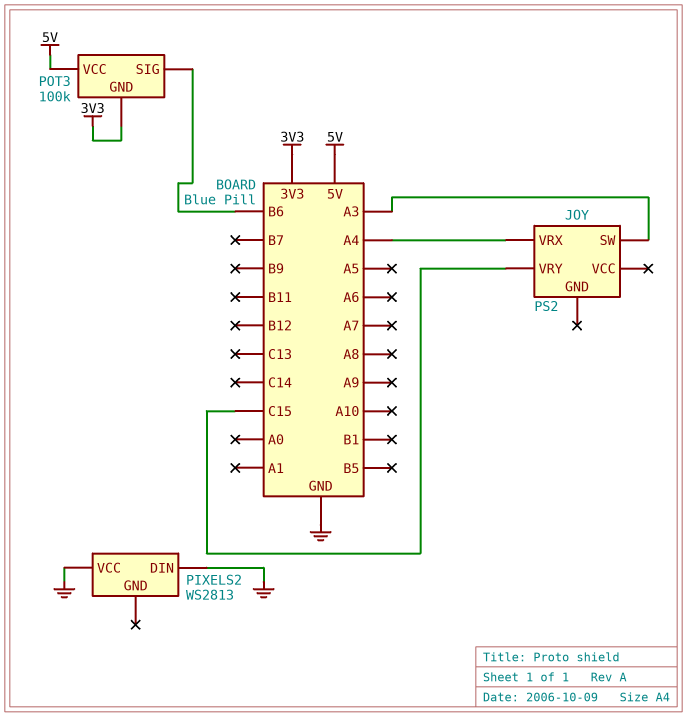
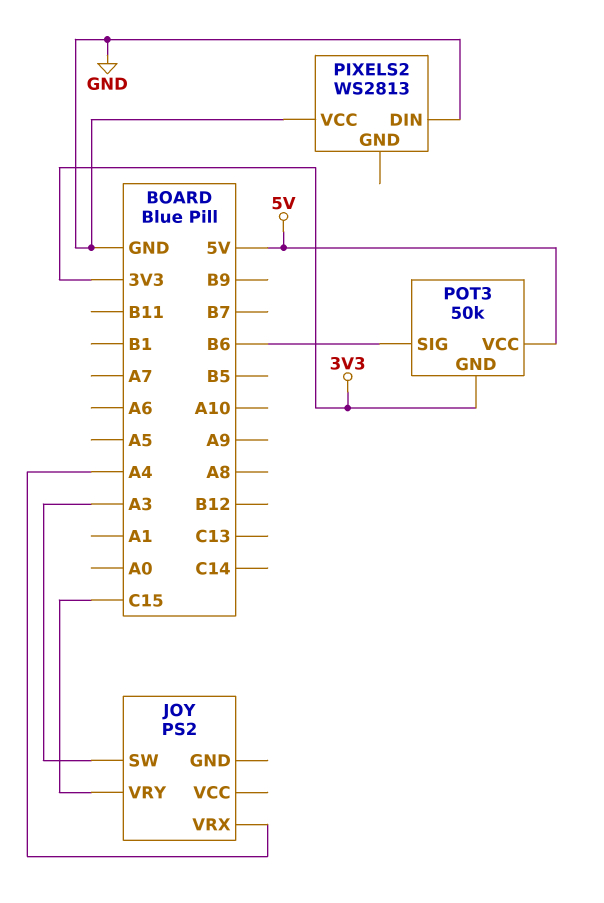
POT3: 100k -> 50k

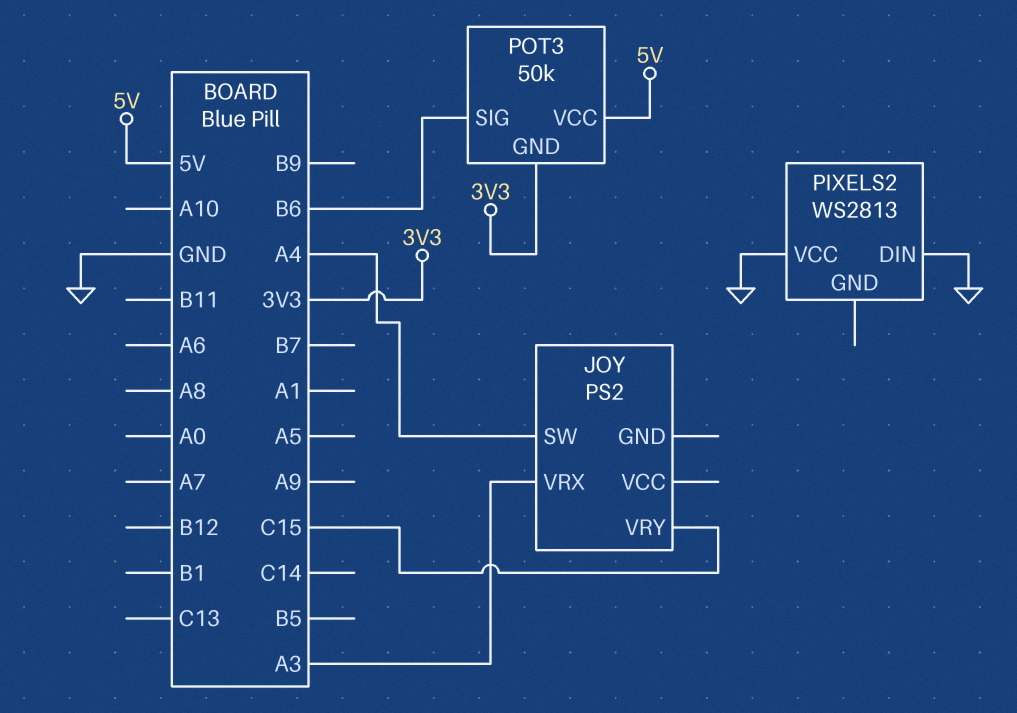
JOY pin SW: A3 -> A4
JOY pin VRX: A4 -> A3

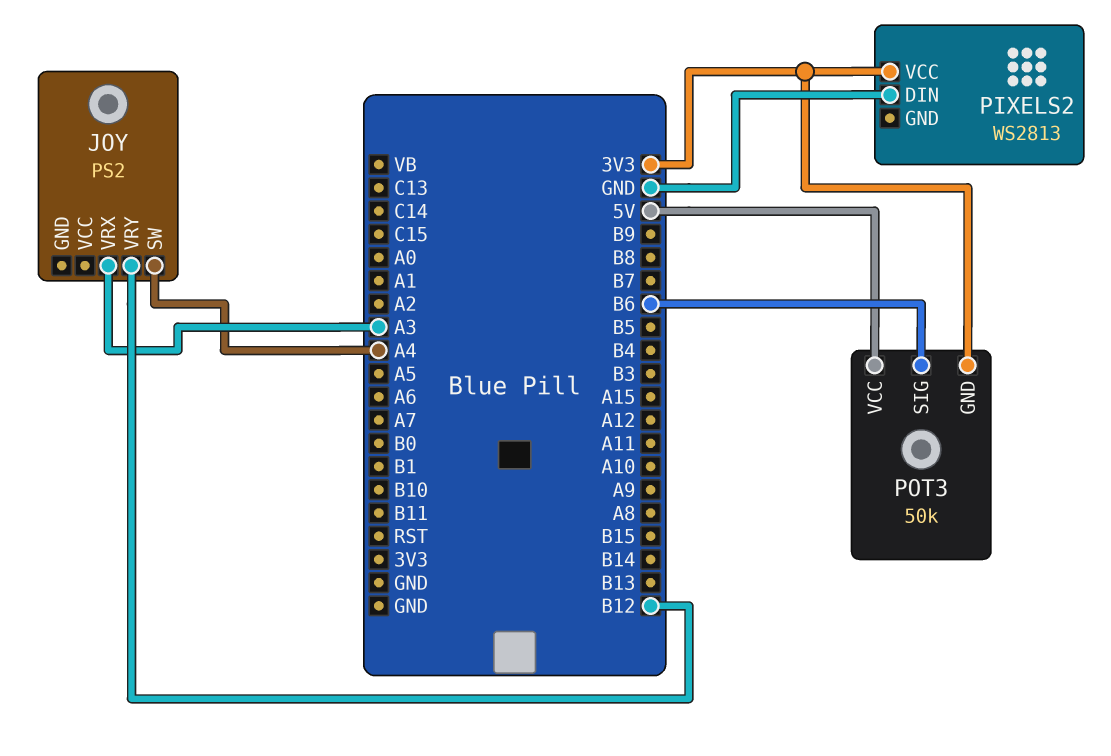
JOY pin VRY: C15 -> B12
PIXELS2 pin VCC: GND -> 3V3

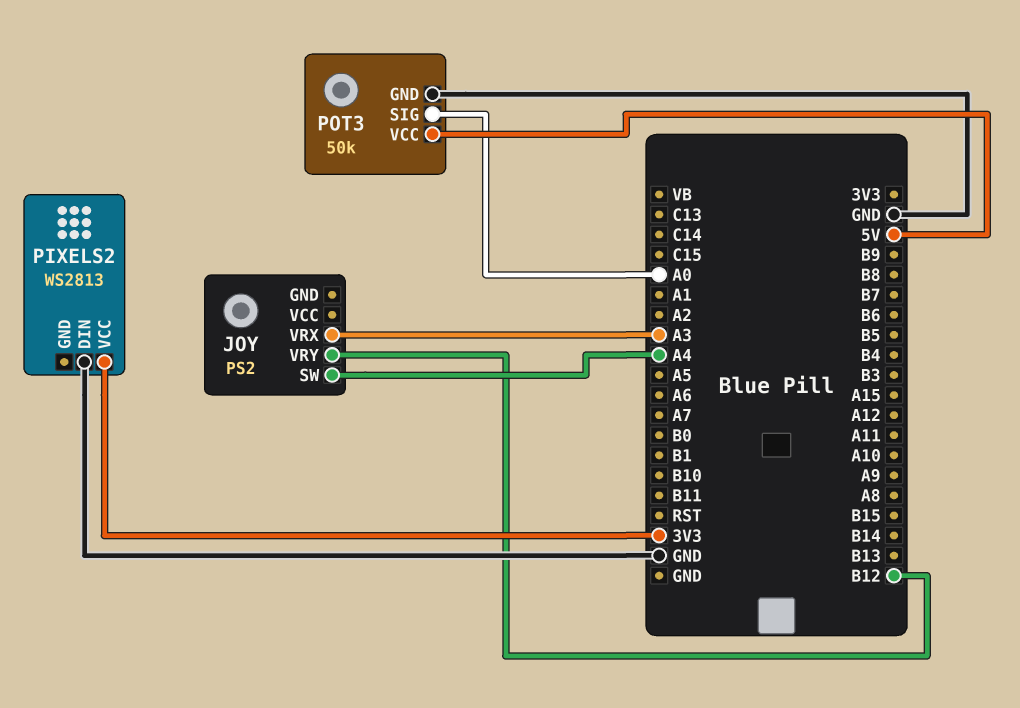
POT3 pin GND: 3V3 -> GND
POT3 pin SIG: B6 -> A0

